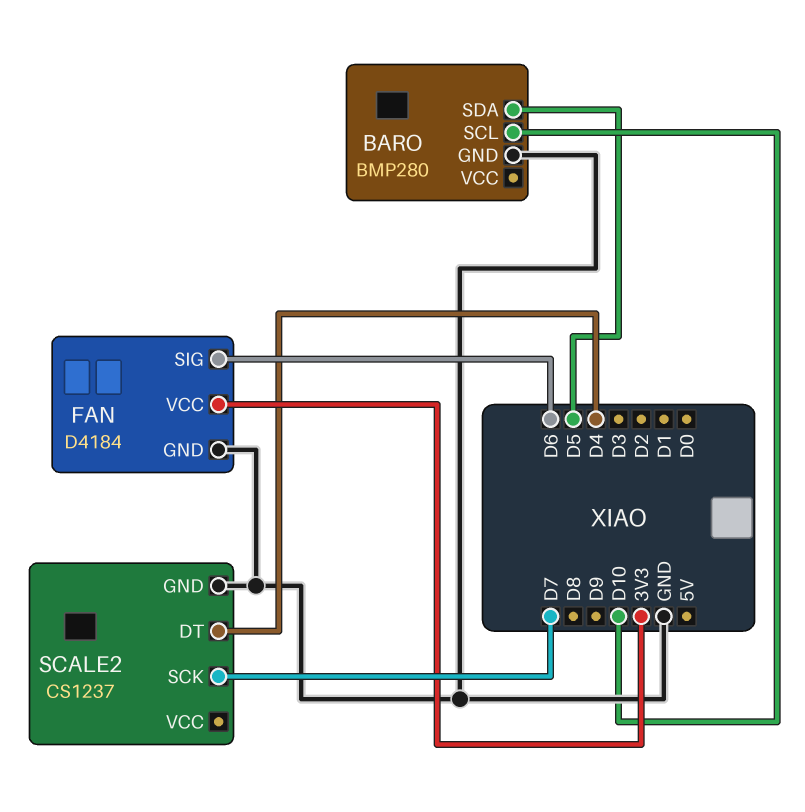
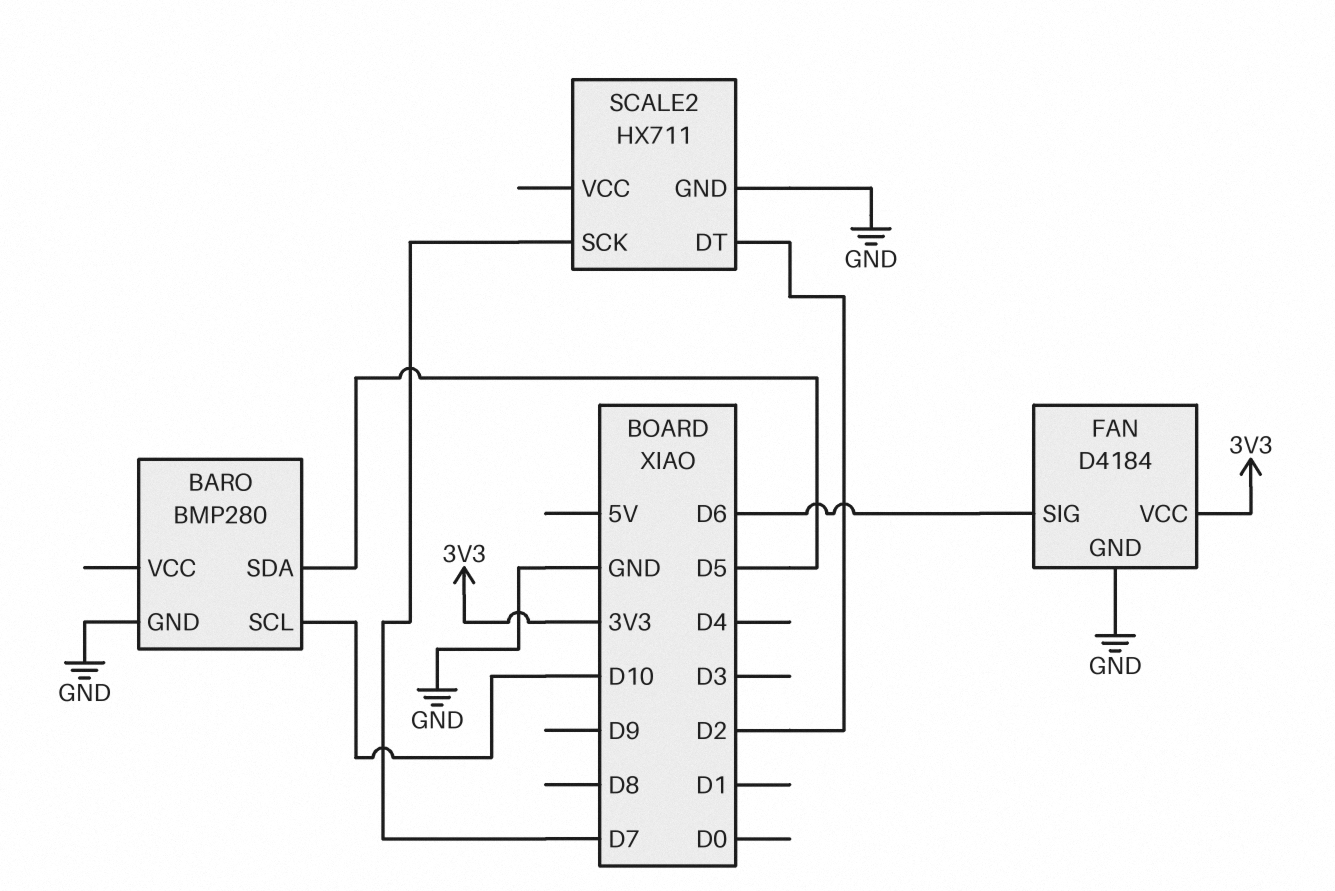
SCALE2: CS1237 -> HX711
SCALE2 pin DT: D4 -> D2

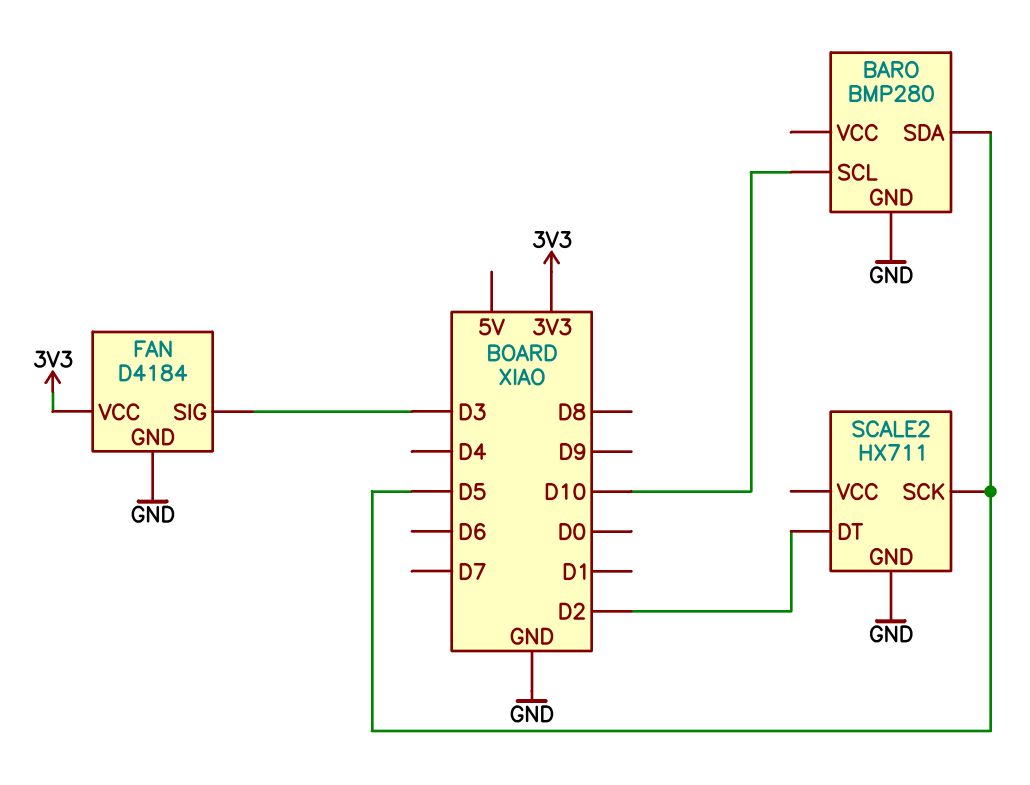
FAN pin SIG: D6 -> D3
SCALE2 pin SCK: D7 -> D5

